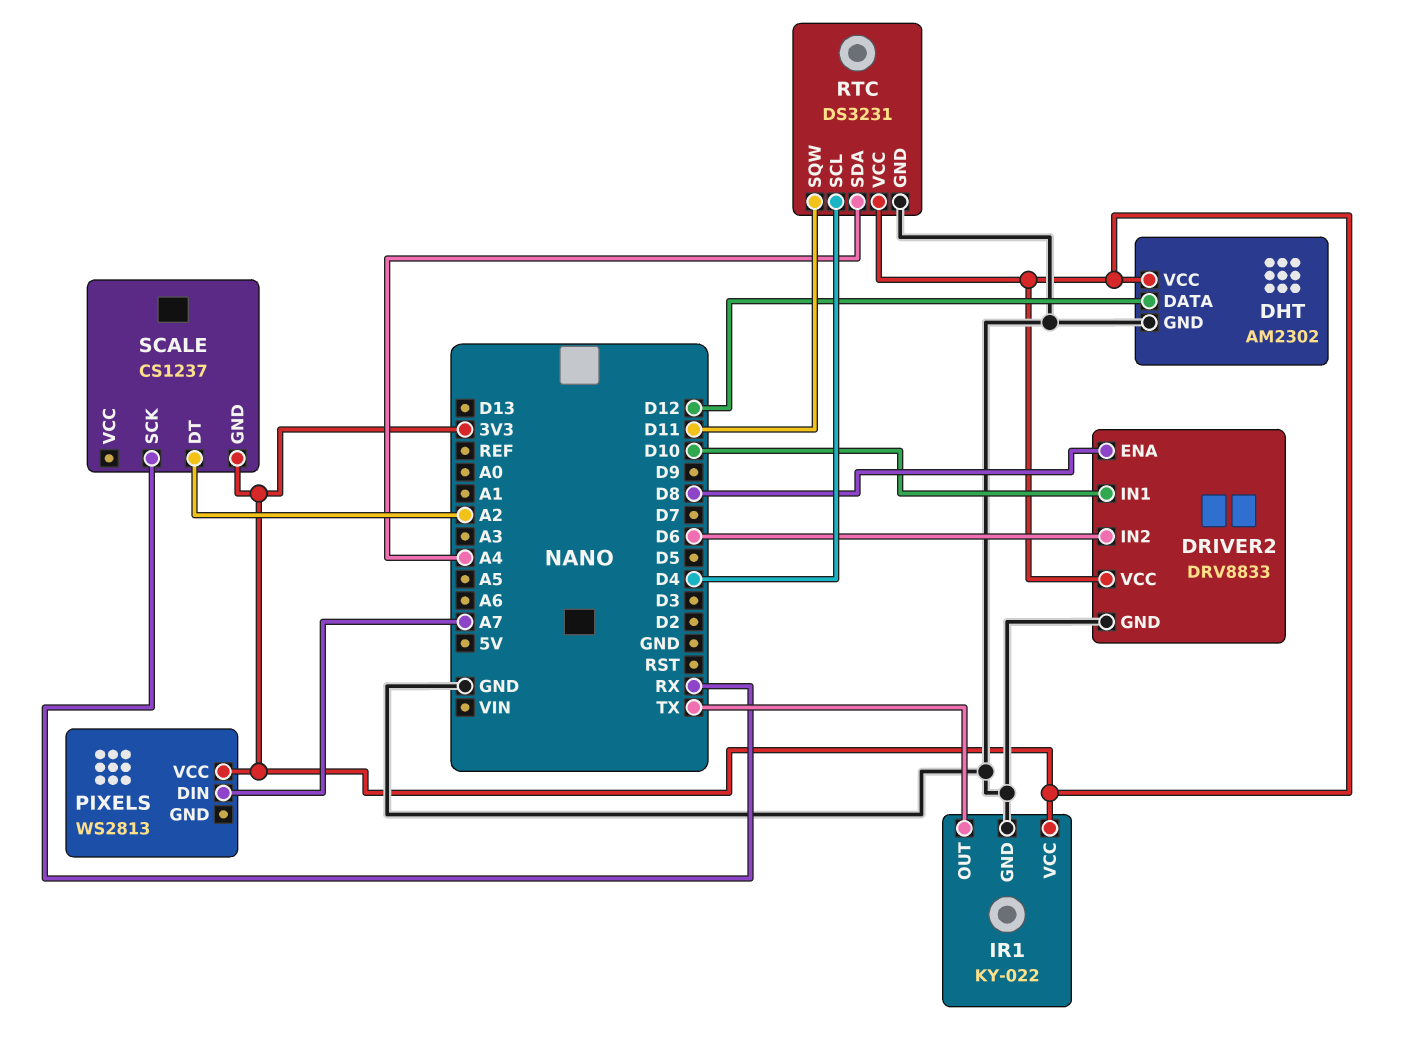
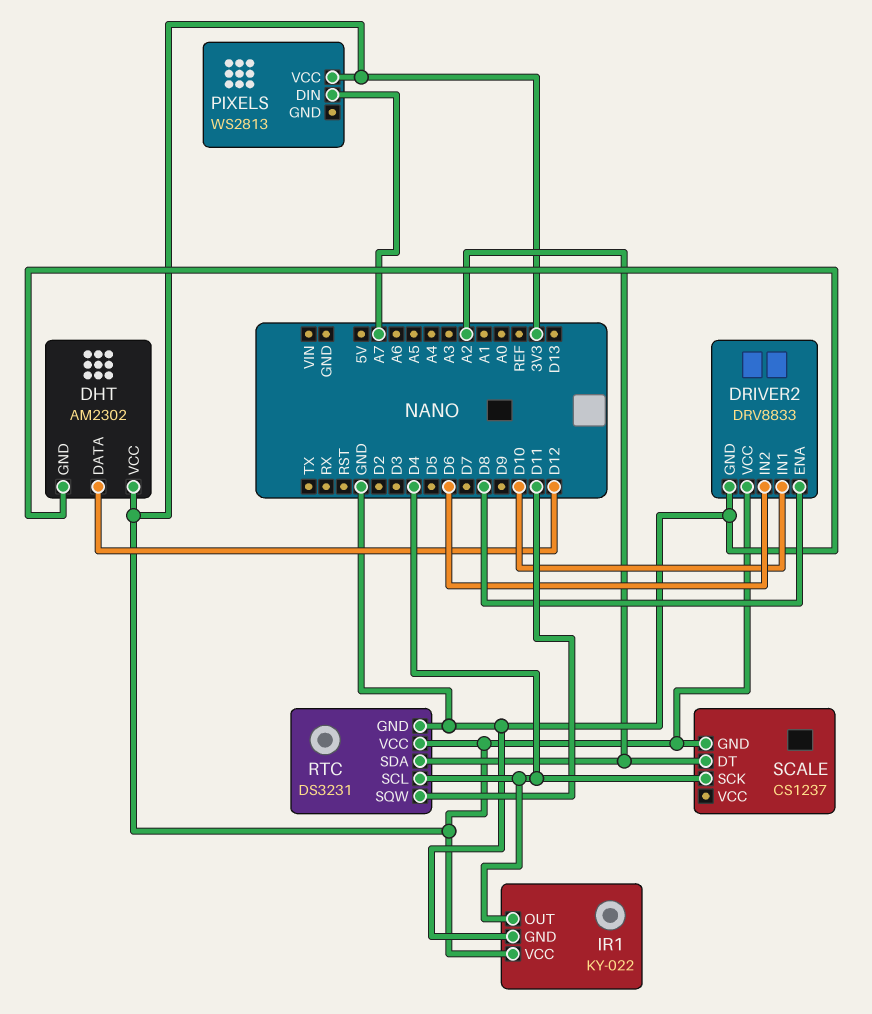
IR1 pin OUT: TX -> D4
RTC pin SDA: A4 -> A2
SCALE pin SCK: RX -> D4

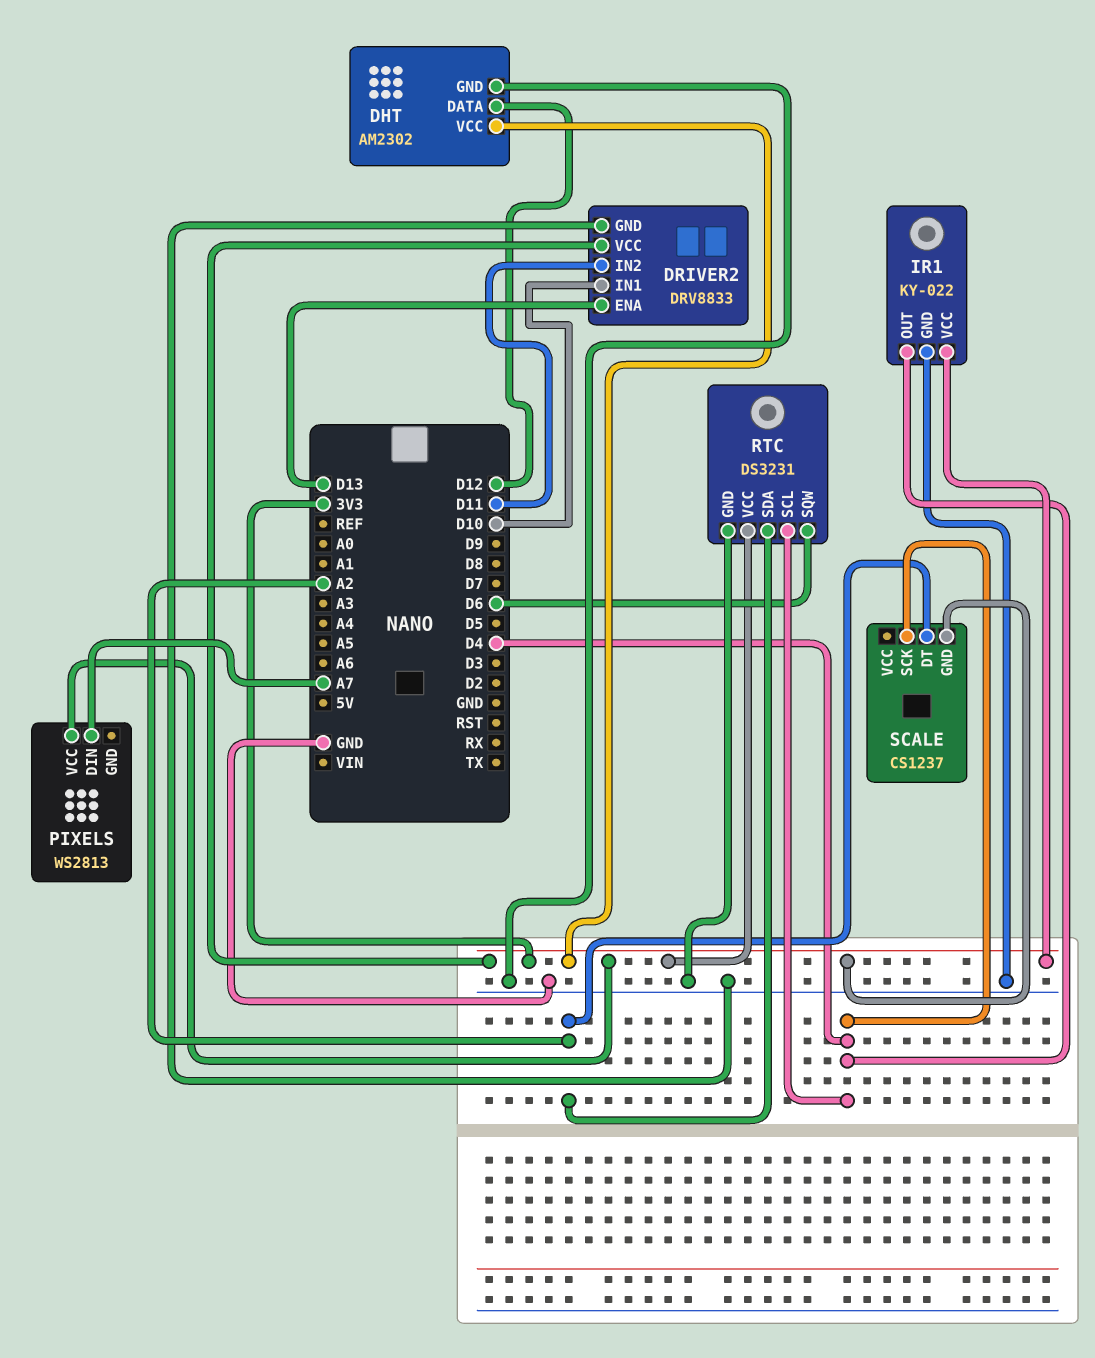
DRIVER2 pin ENA: D8 -> D13
DRIVER2 pin IN2: D6 -> D11
RTC pin SQW: D11 -> D6

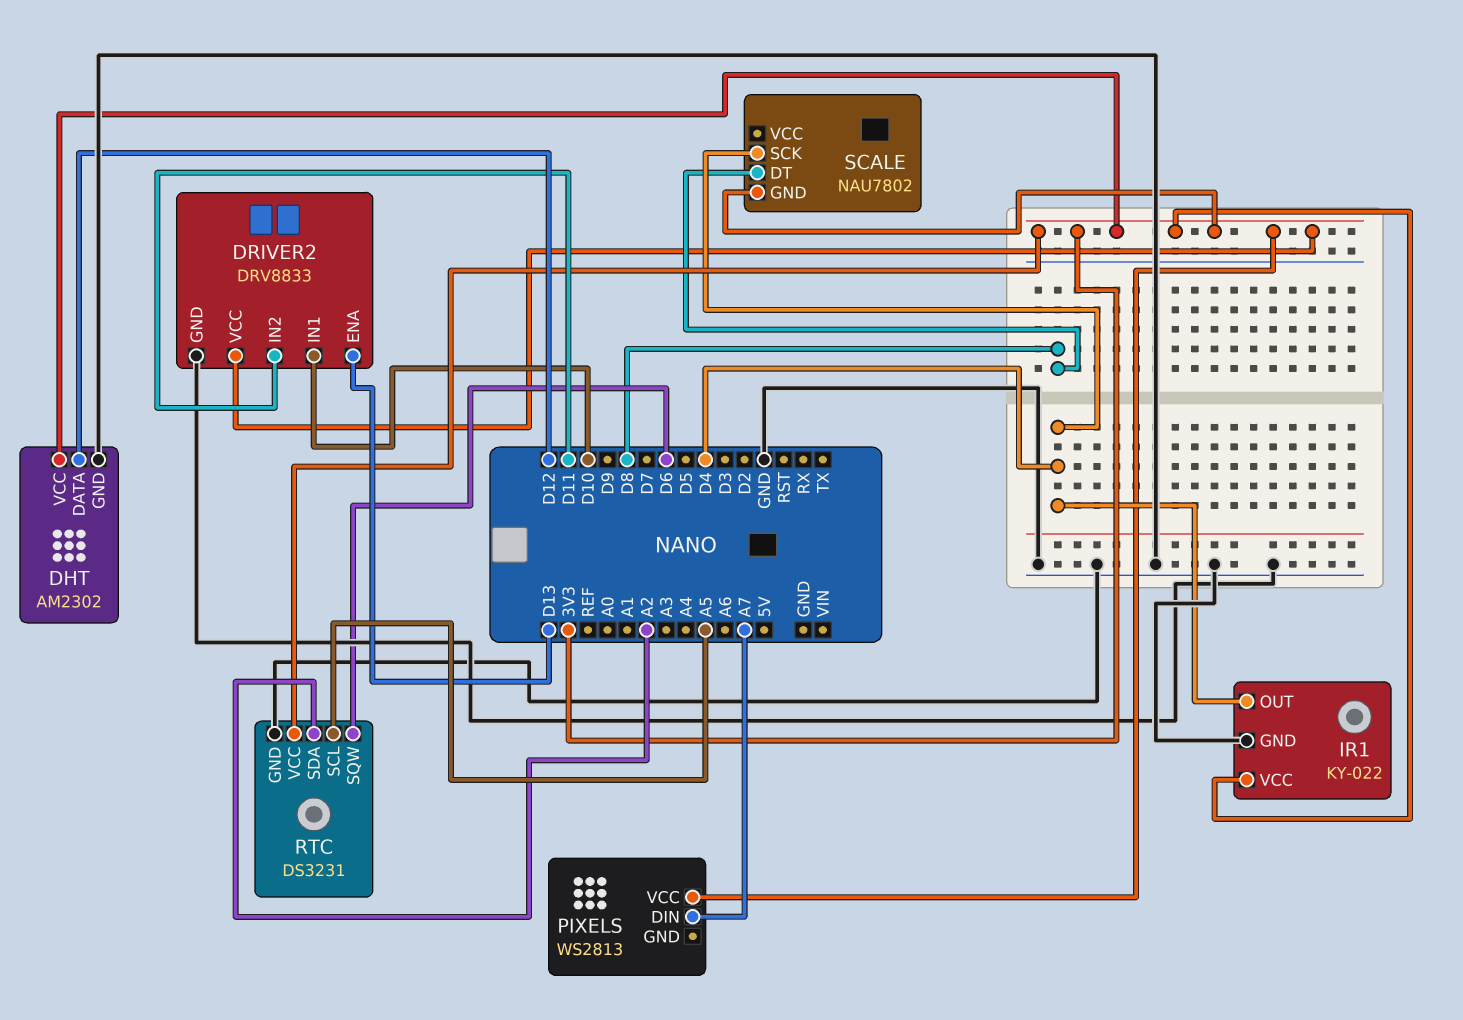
RTC pin SCL: D4 -> A5
SCALE: CS1237 -> NAU7802
SCALE pin DT: A2 -> D8

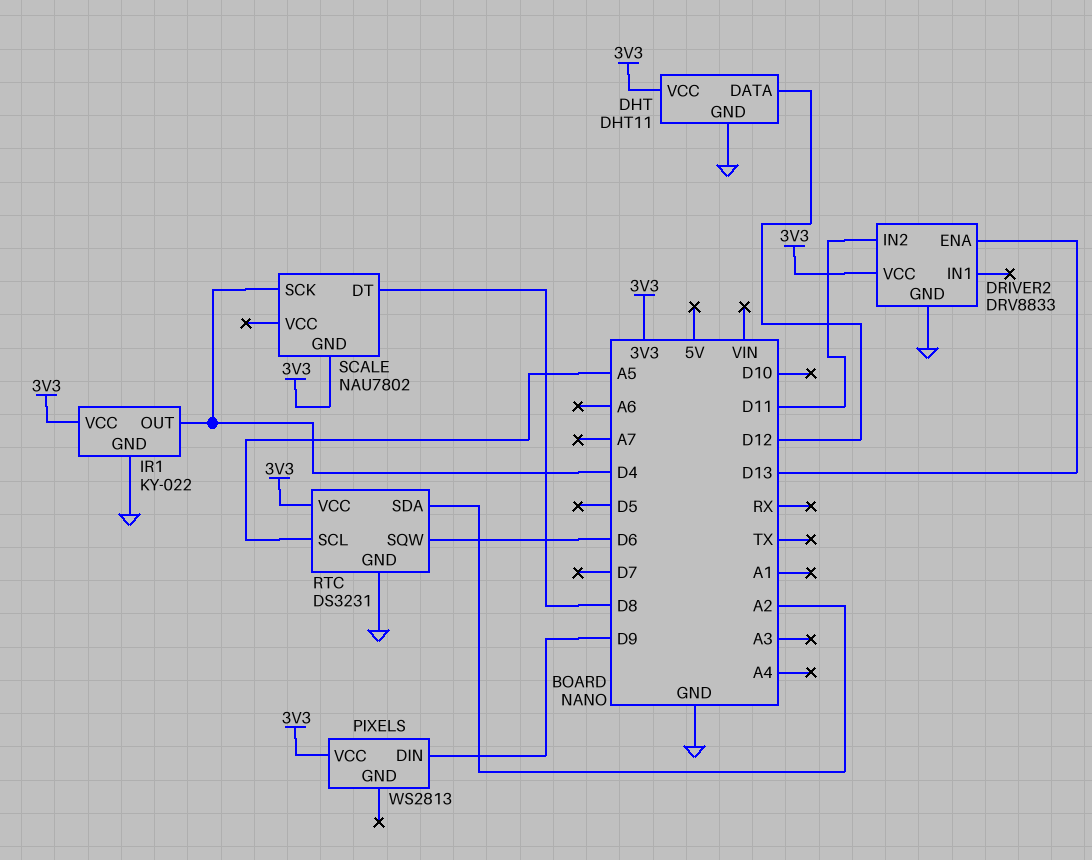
DHT: AM2302 -> DHT11
DRIVER2 pin IN1: D10 -> none
PIXELS pin DIN: A7 -> D9

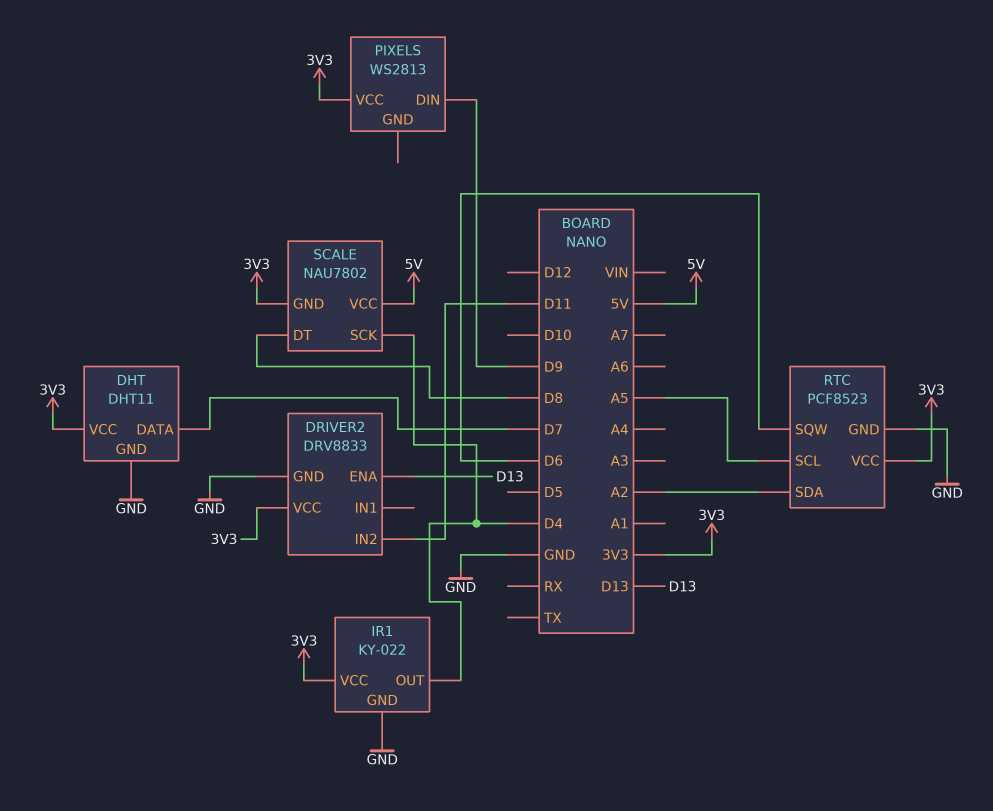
DHT pin DATA: D12 -> D7
RTC: DS3231 -> PCF8523
SCALE pin VCC: none -> 5V

